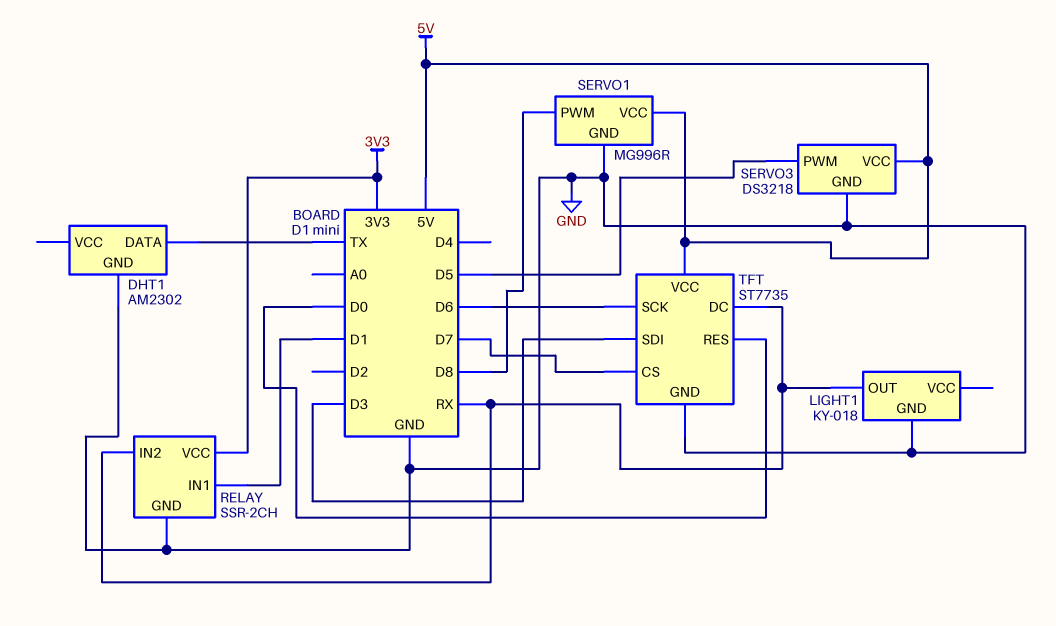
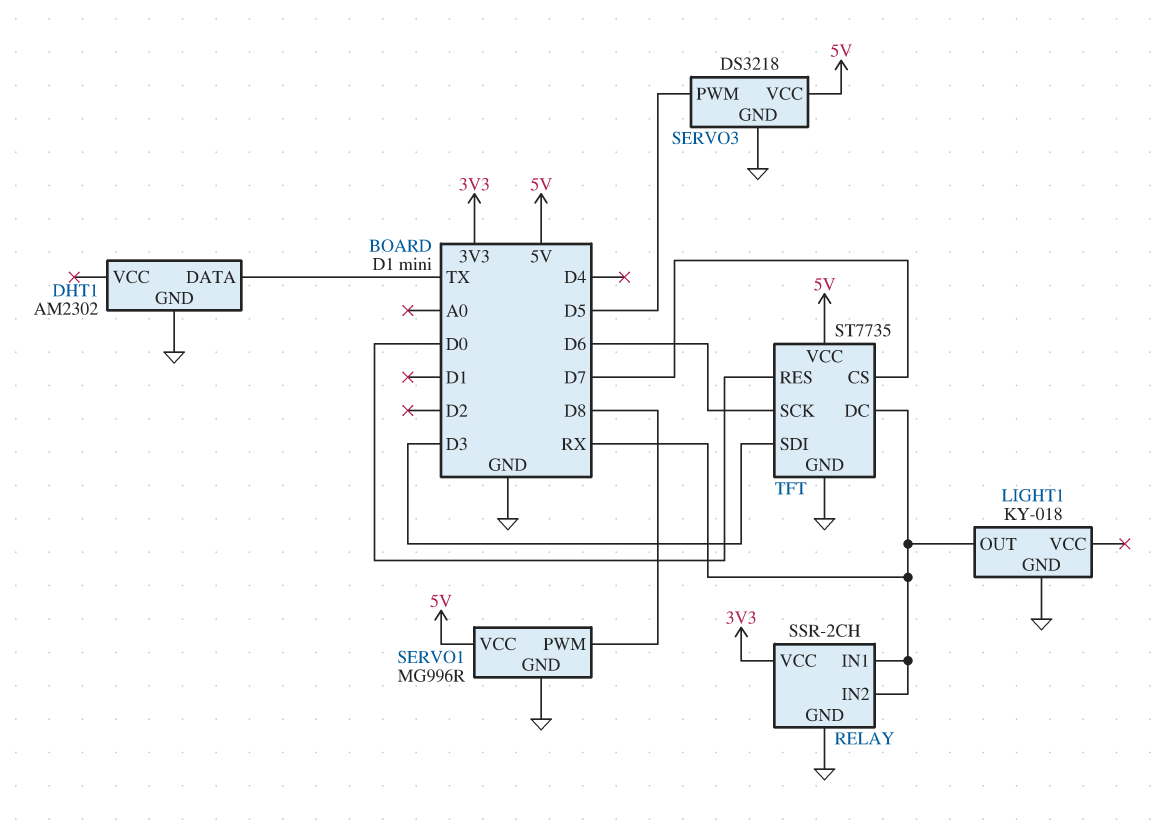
RELAY pin IN1: D1 -> RX

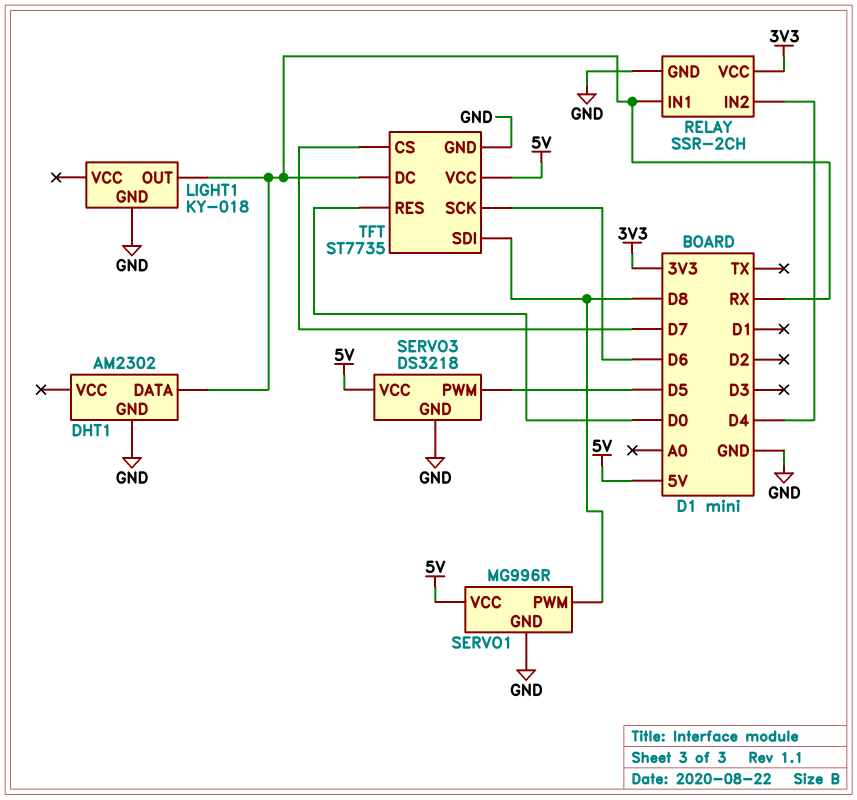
DHT1 pin DATA: TX -> RX
RELAY pin IN2: RX -> D4
TFT pin SDI: D3 -> D8

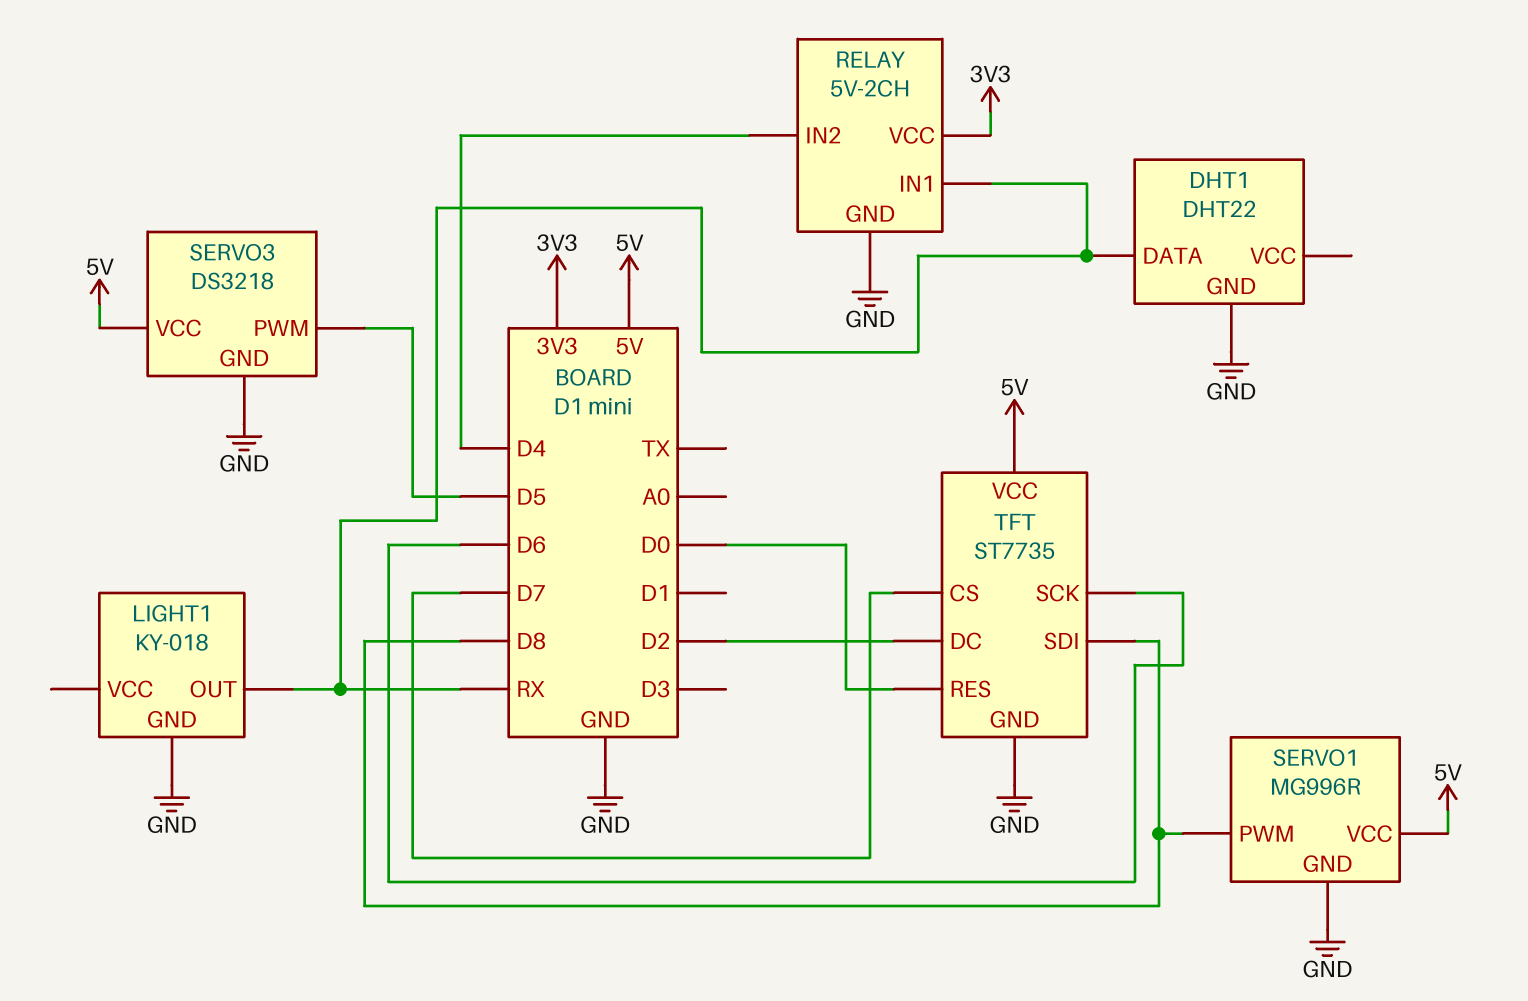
DHT1: AM2302 -> DHT22
RELAY: SSR-2CH -> 5V-2CH
TFT pin DC: RX -> D2

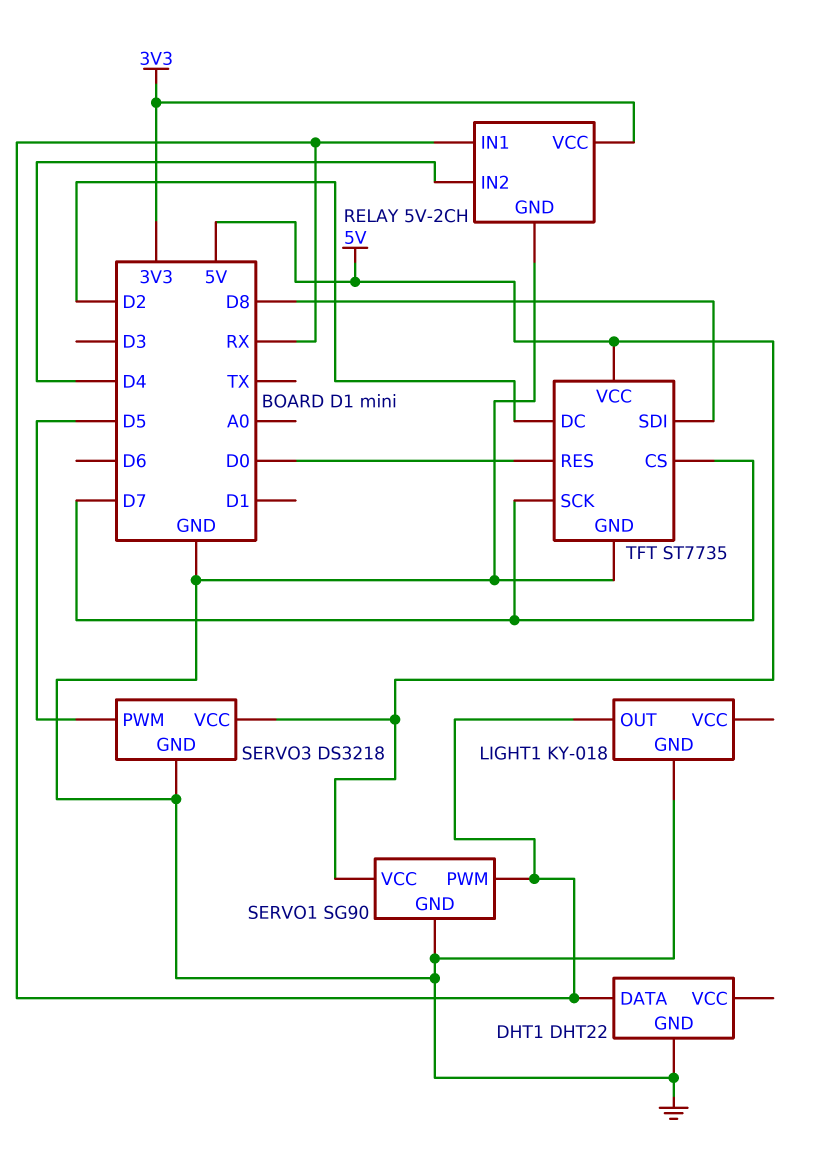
SERVO1: MG996R -> SG90
SERVO1 pin PWM: D8 -> RX
TFT pin SCK: D6 -> D7

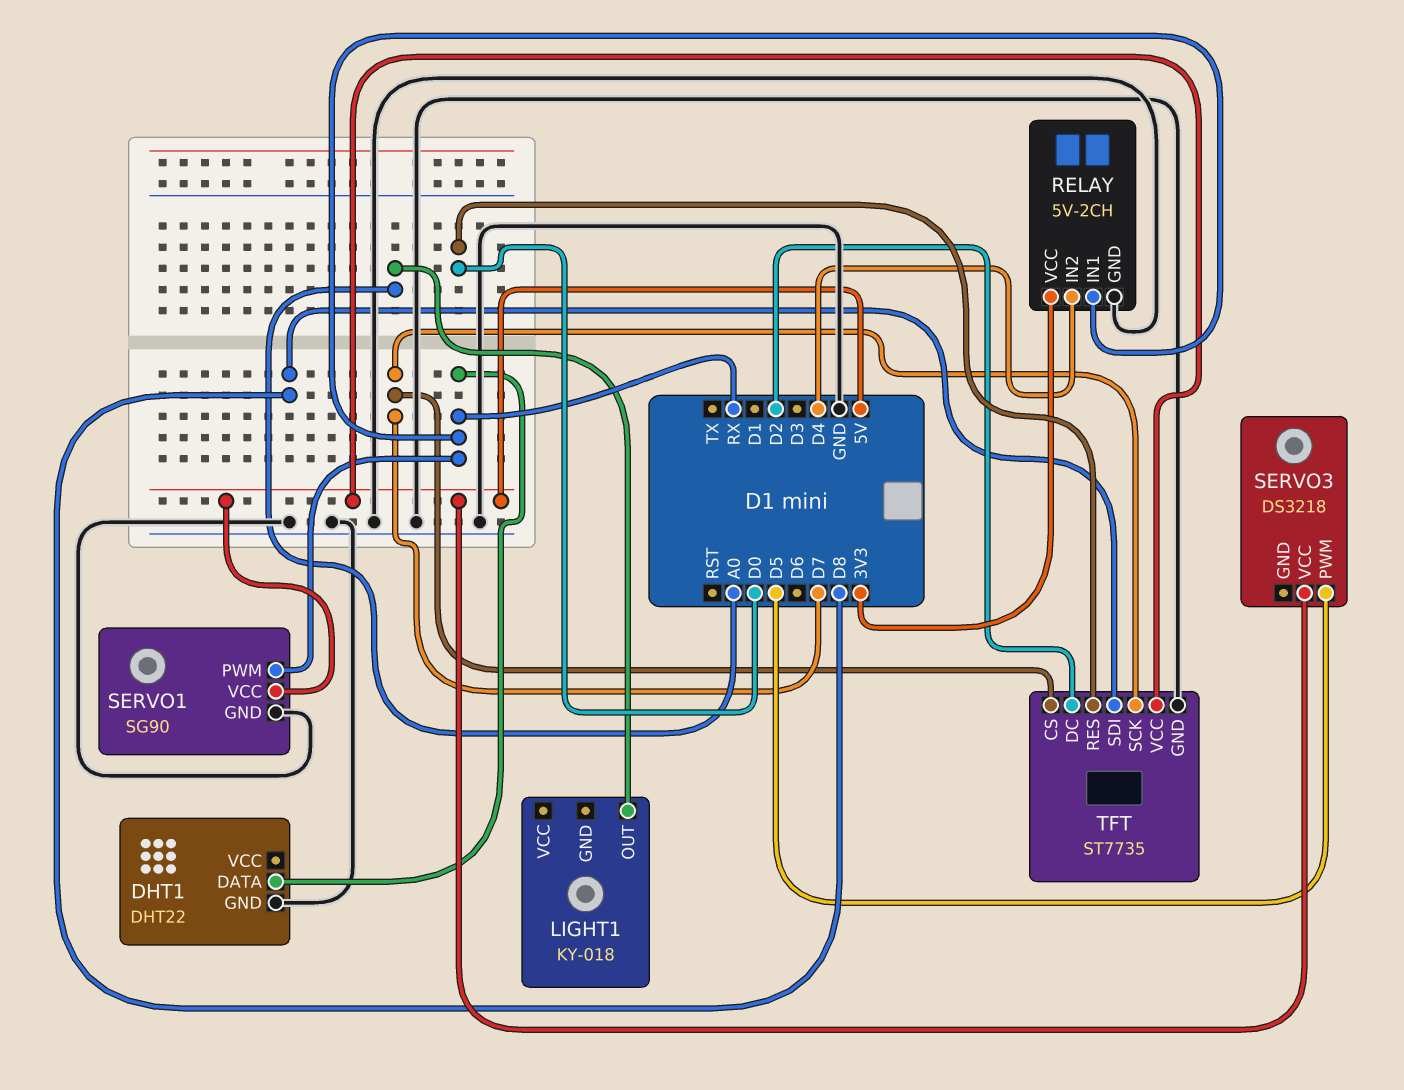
LIGHT1 pin GND: GND -> none
LIGHT1 pin OUT: RX -> A0
SERVO3 pin GND: GND -> none

